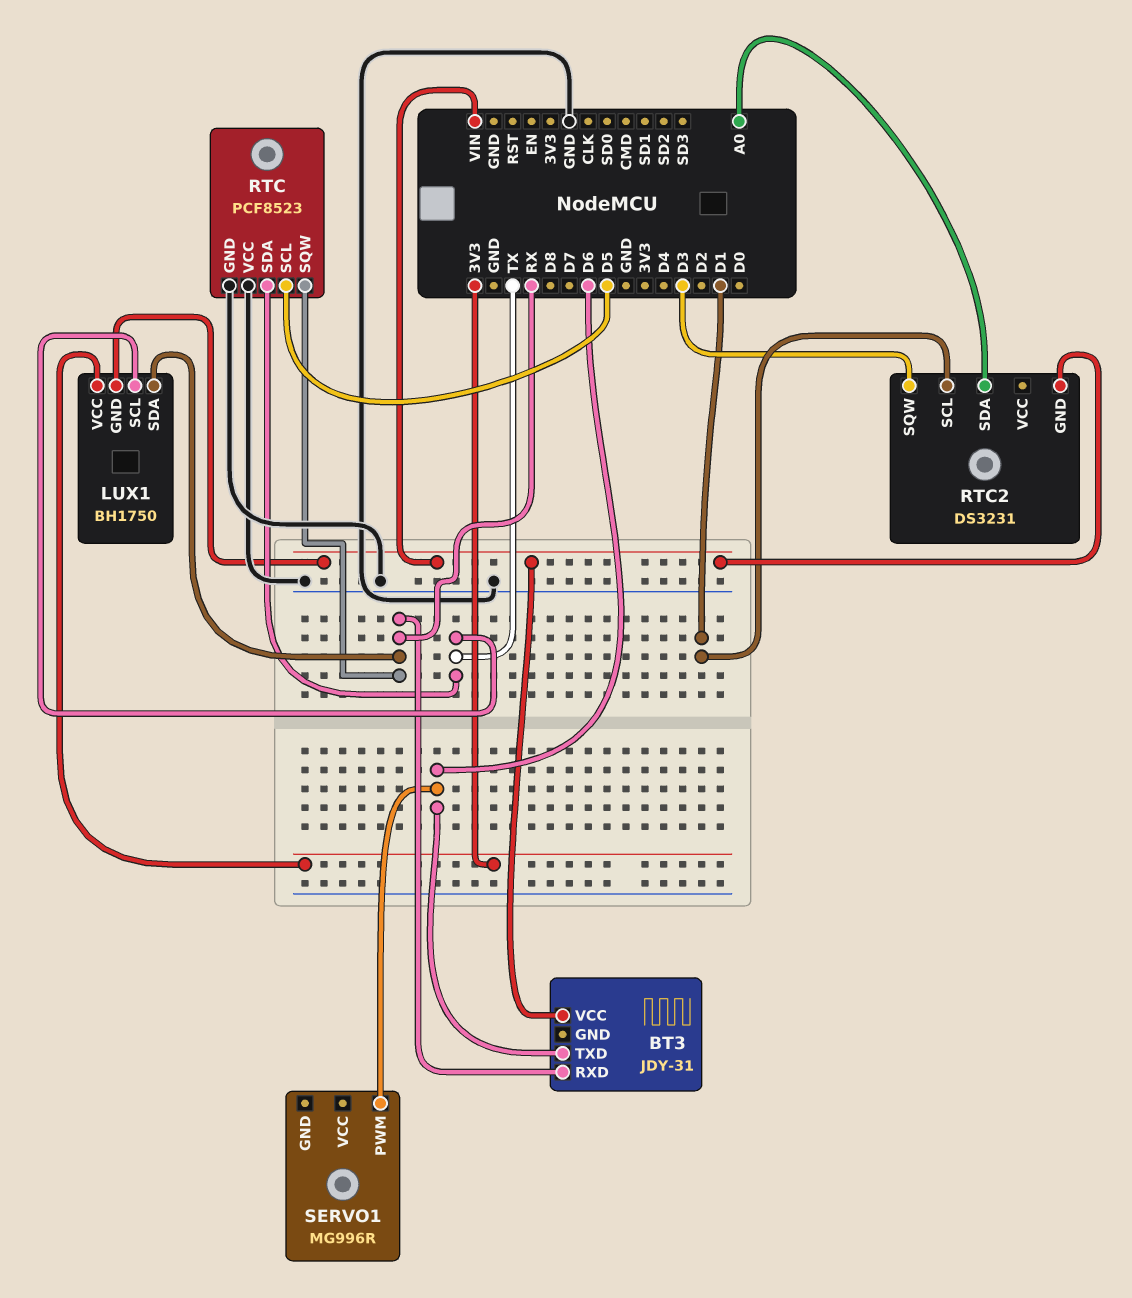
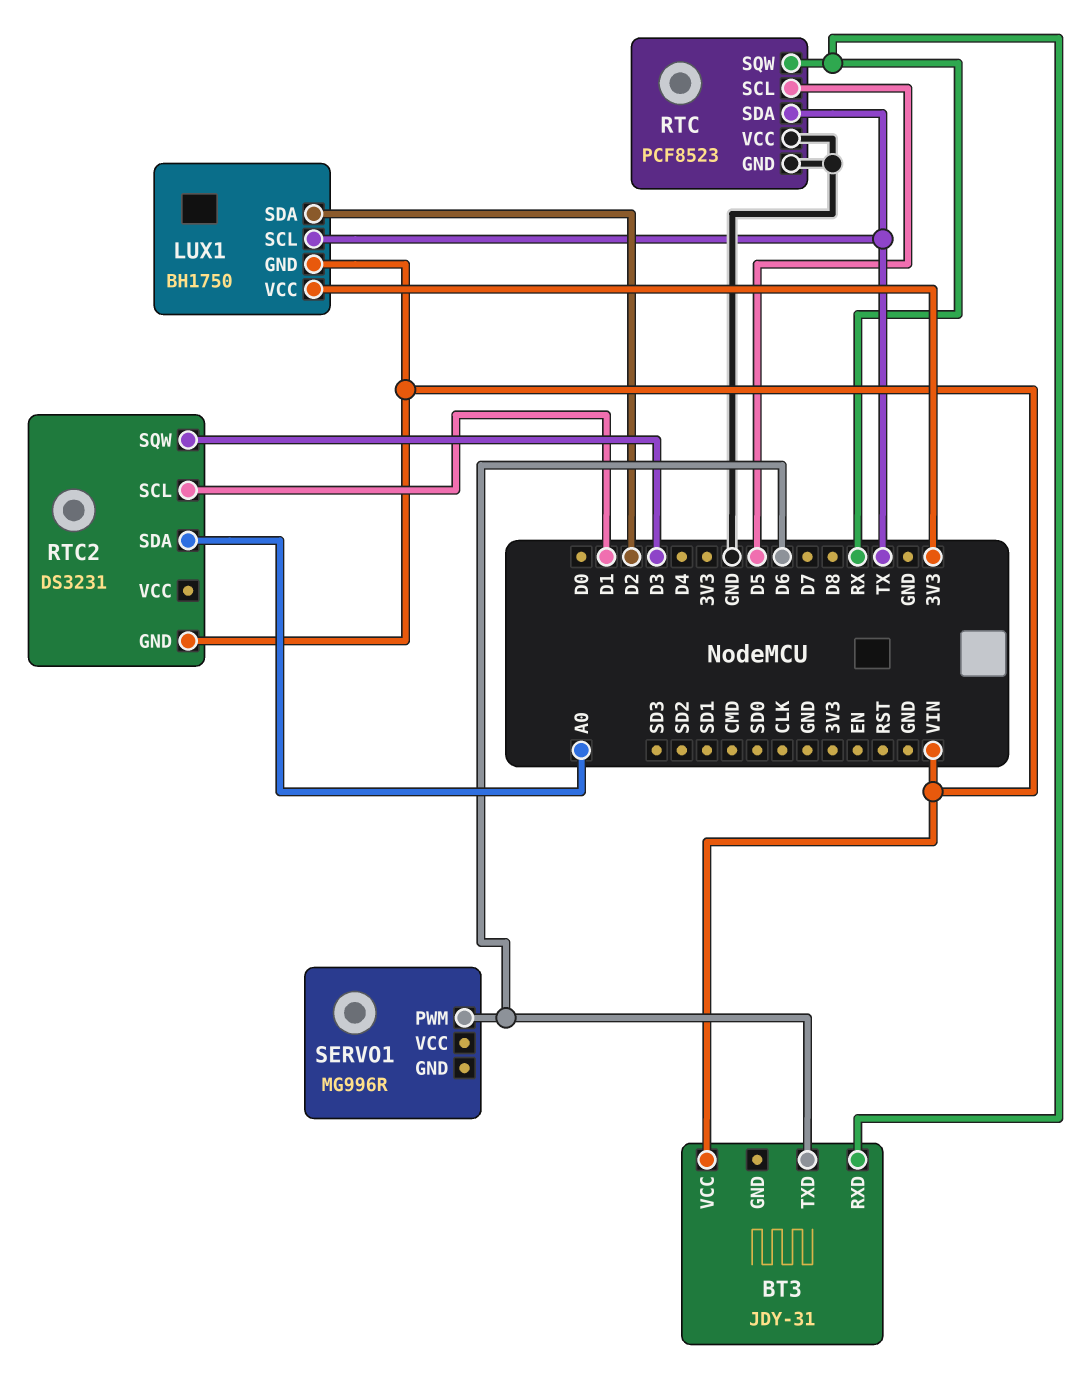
LUX1 pin SDA: RX -> D2

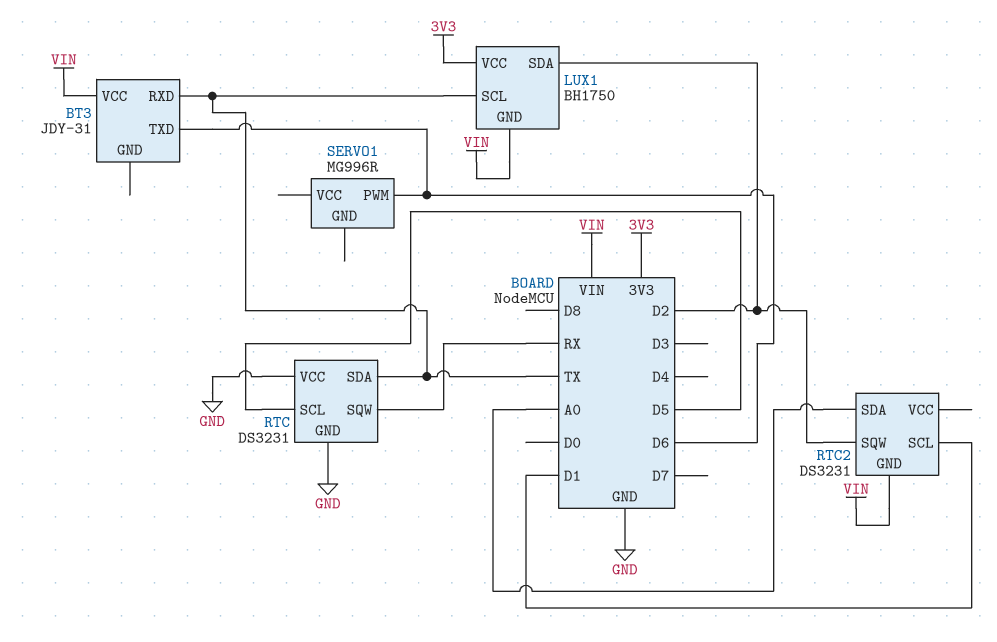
BT3 pin RXD: RX -> TX
RTC: PCF8523 -> DS3231
RTC2 pin SQW: D3 -> D2

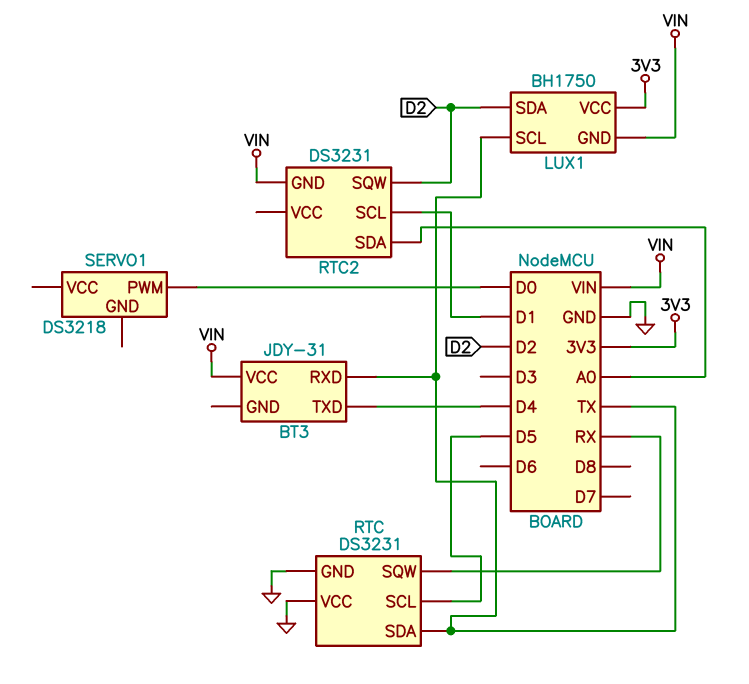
BT3 pin TXD: D6 -> D4
SERVO1: MG996R -> DS3218
SERVO1 pin PWM: D6 -> D0

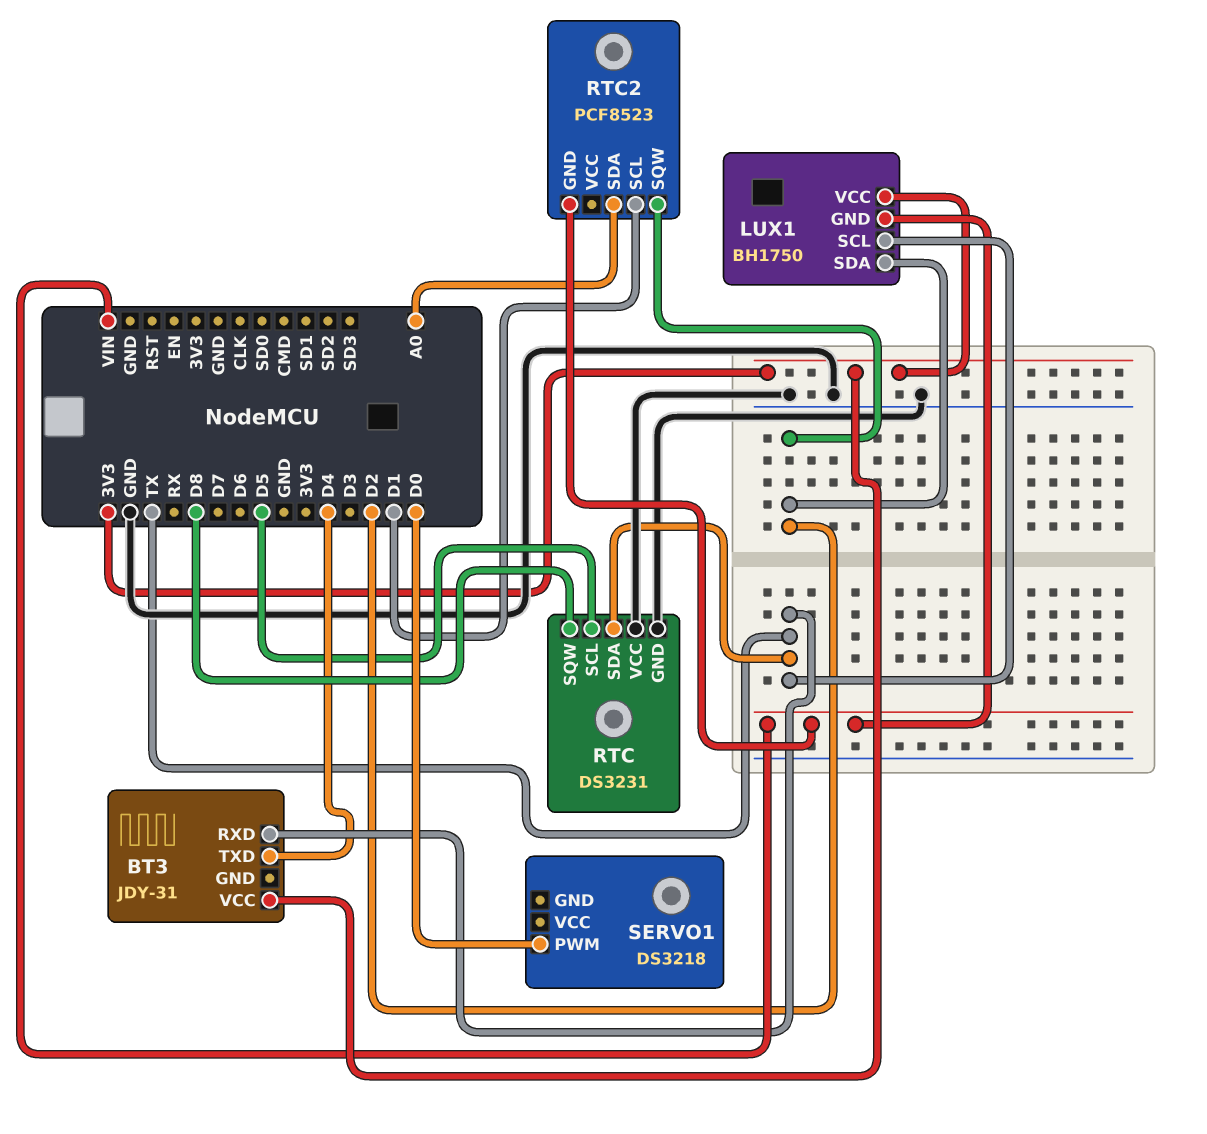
BT3 pin VCC: VIN -> 3V3
RTC pin SQW: RX -> D8
RTC2: DS3231 -> PCF8523

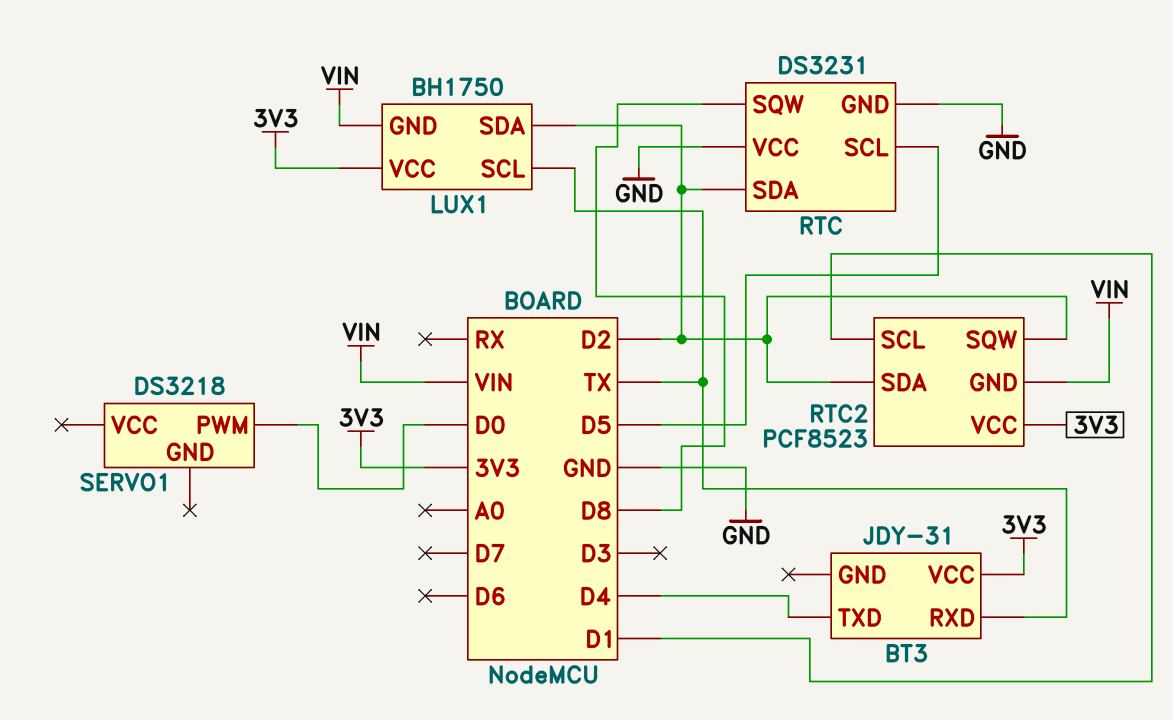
RTC pin SDA: TX -> D2
RTC2 pin SDA: A0 -> D2
RTC2 pin VCC: none -> 3V3

